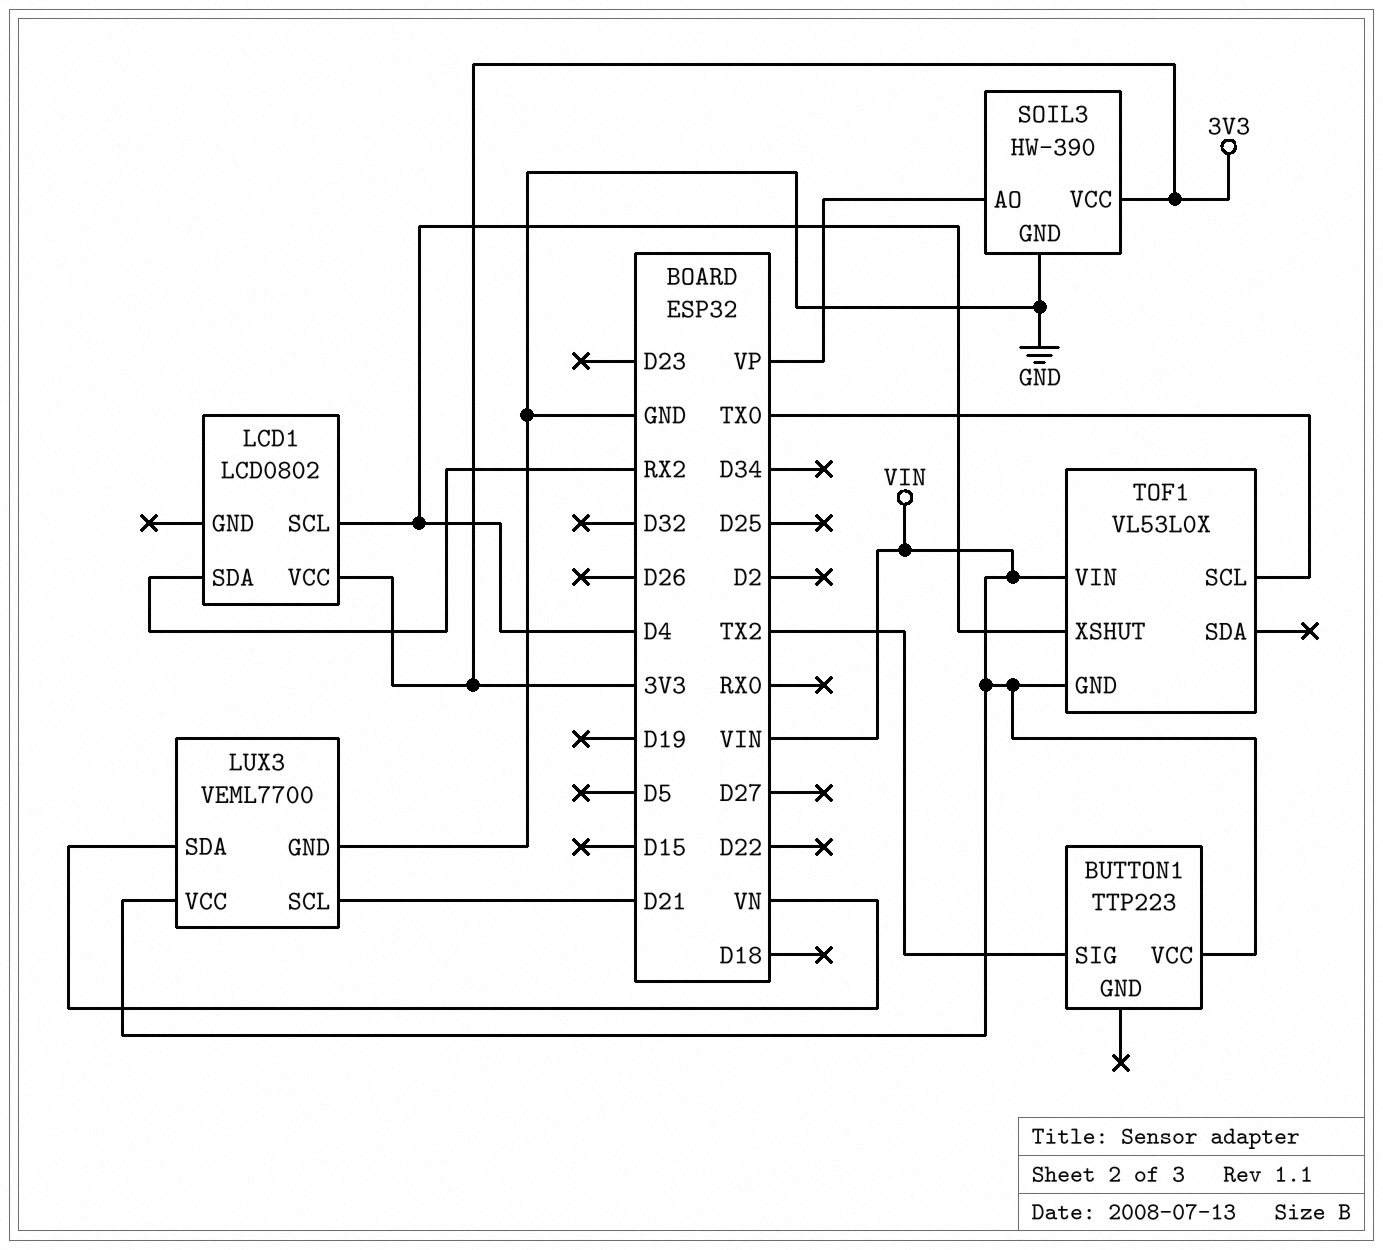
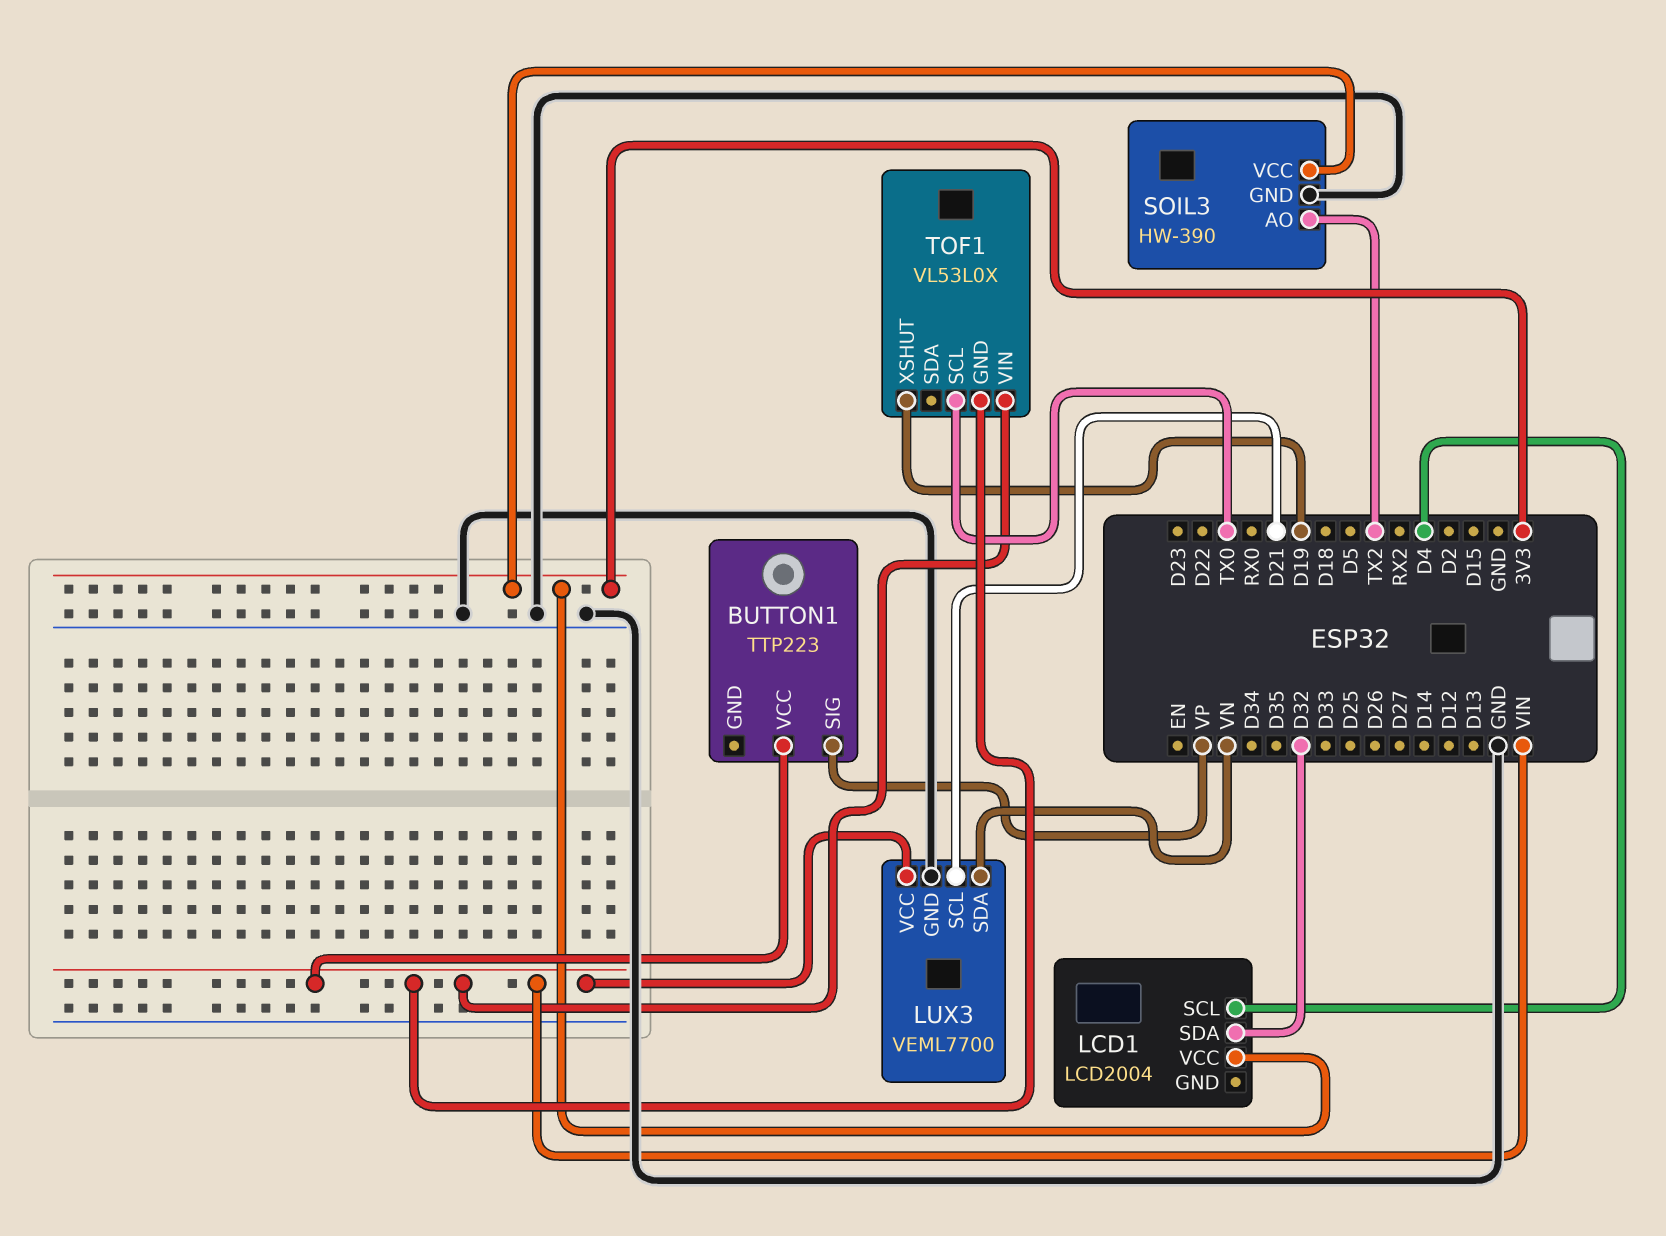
BUTTON1 pin SIG: TX2 -> VP
LCD1: LCD0802 -> LCD2004
LCD1 pin SDA: RX2 -> D32
SOIL3 pin AO: VP -> TX2
TOF1 pin XSHUT: D4 -> D19

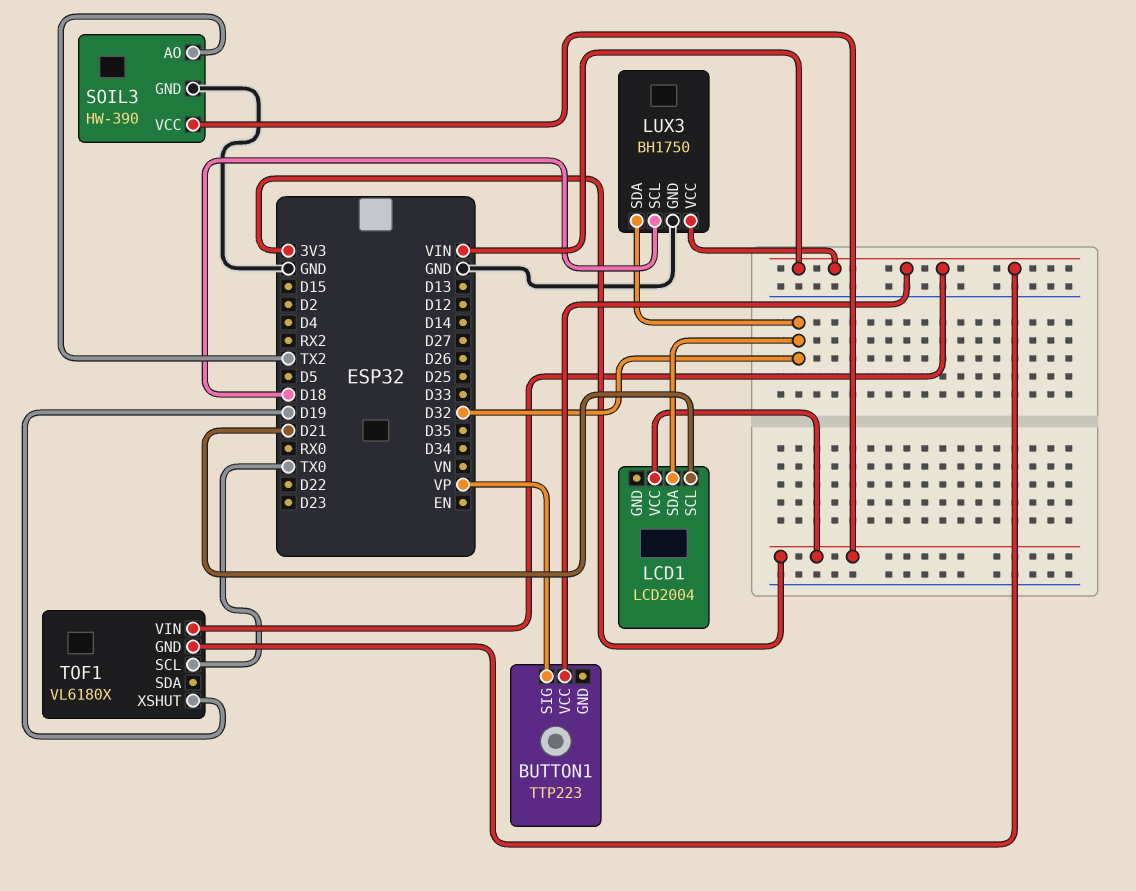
LCD1 pin SCL: D4 -> D21
LUX3: VEML7700 -> BH1750
LUX3 pin SCL: D21 -> D18
LUX3 pin SDA: VN -> D32
TOF1: VL53L0X -> VL6180X

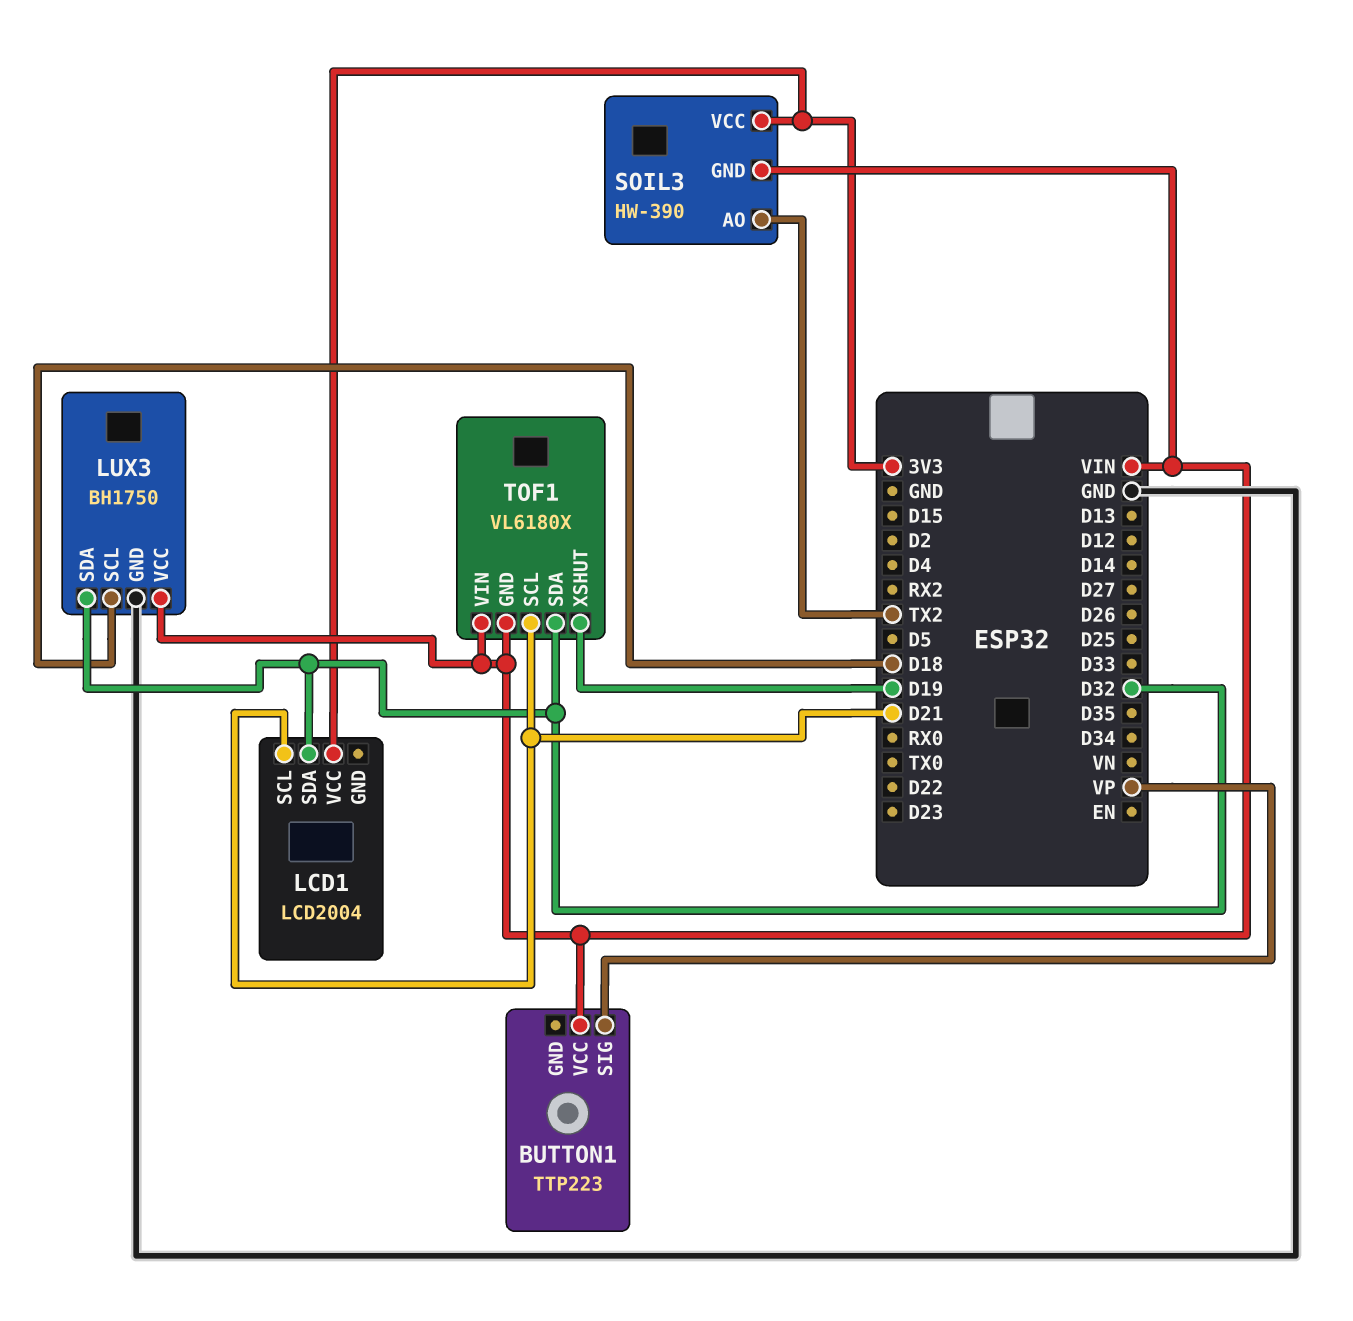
SOIL3 pin GND: GND -> VIN
TOF1 pin SCL: TX0 -> D21
TOF1 pin SDA: none -> D32

